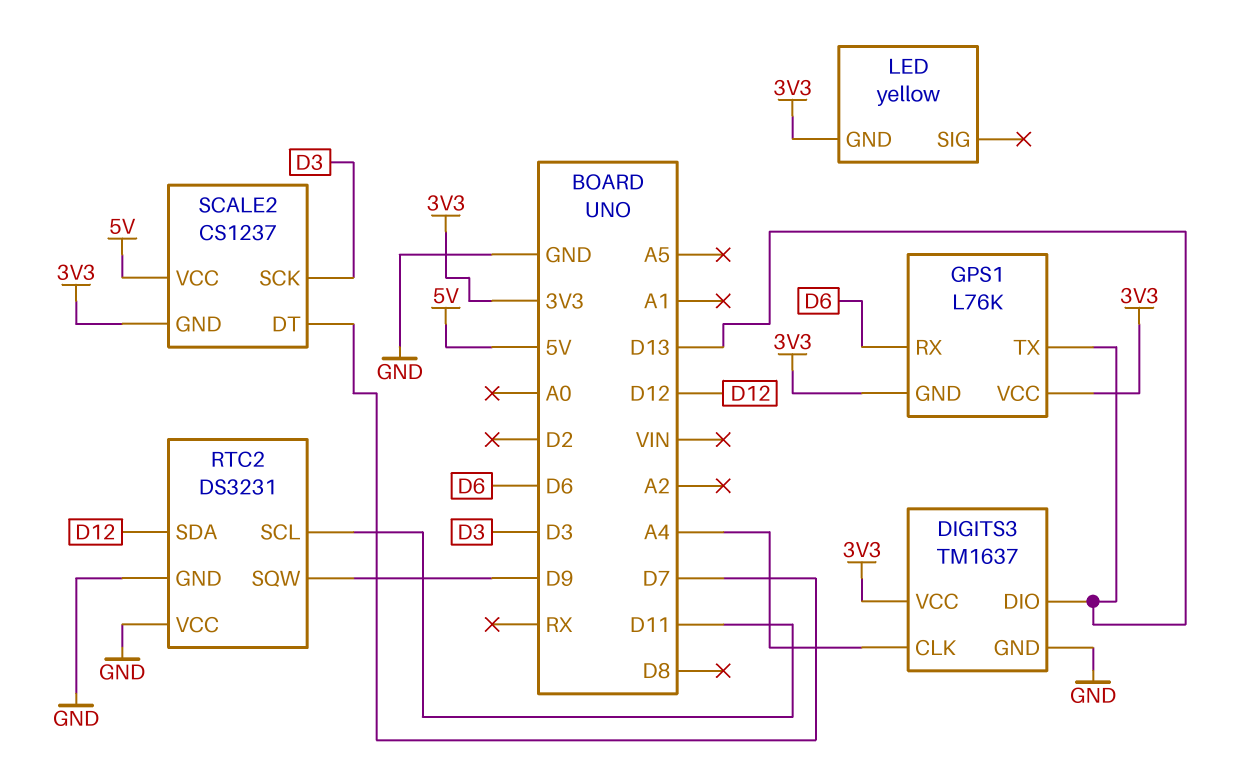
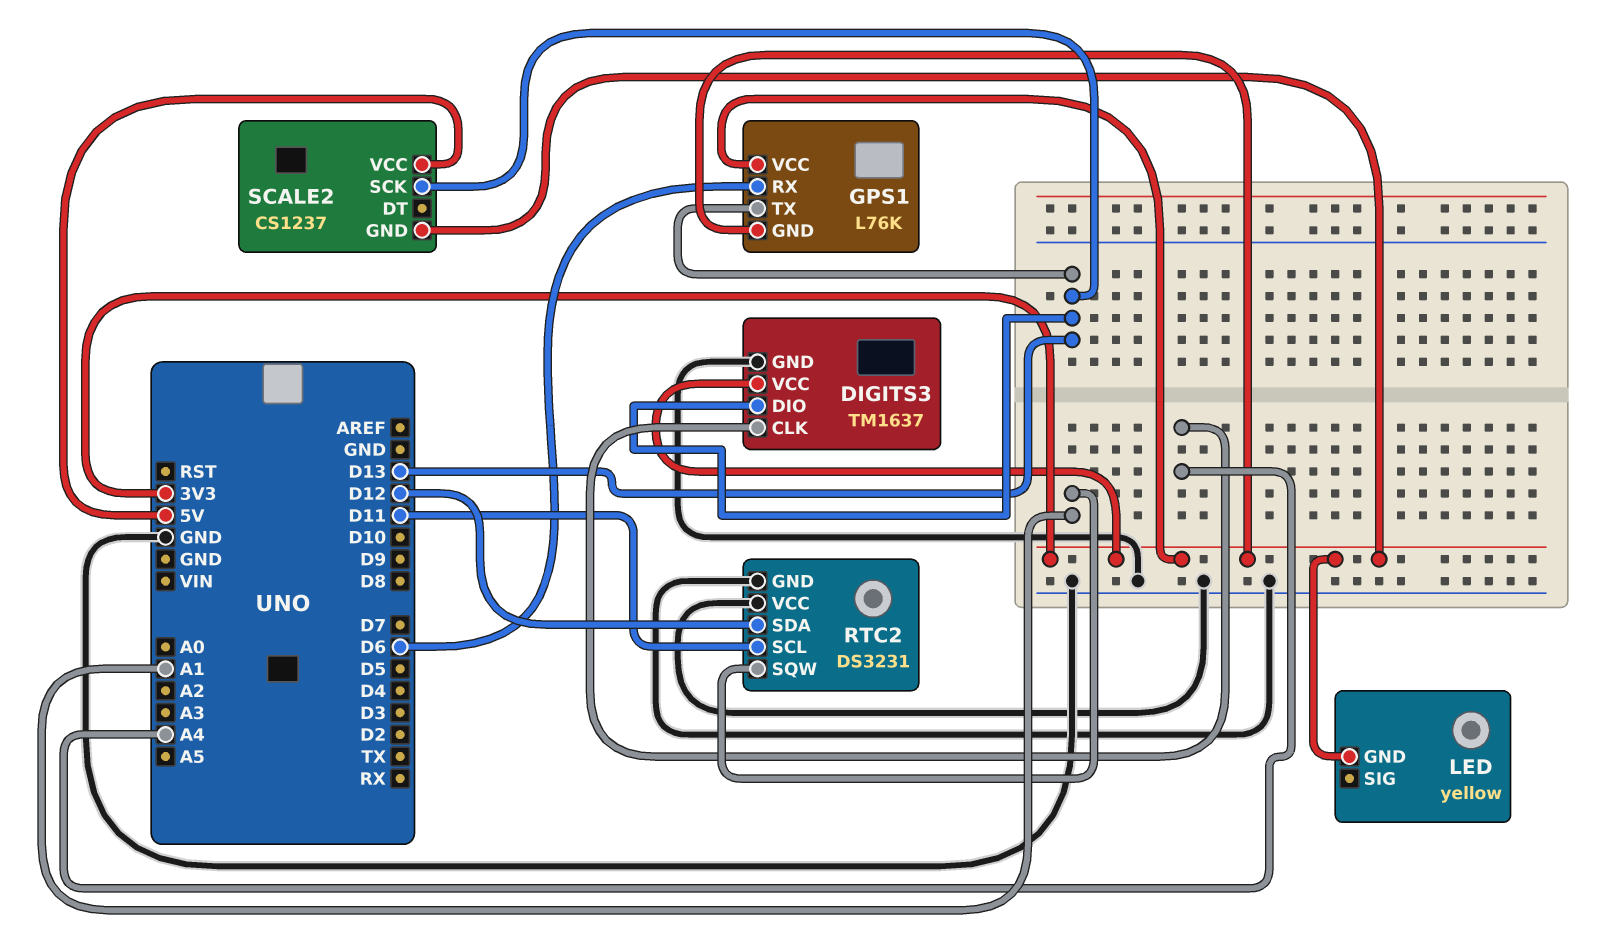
RTC2 pin SQW: D9 -> A1
SCALE2 pin DT: D7 -> none
SCALE2 pin SCK: D3 -> D13

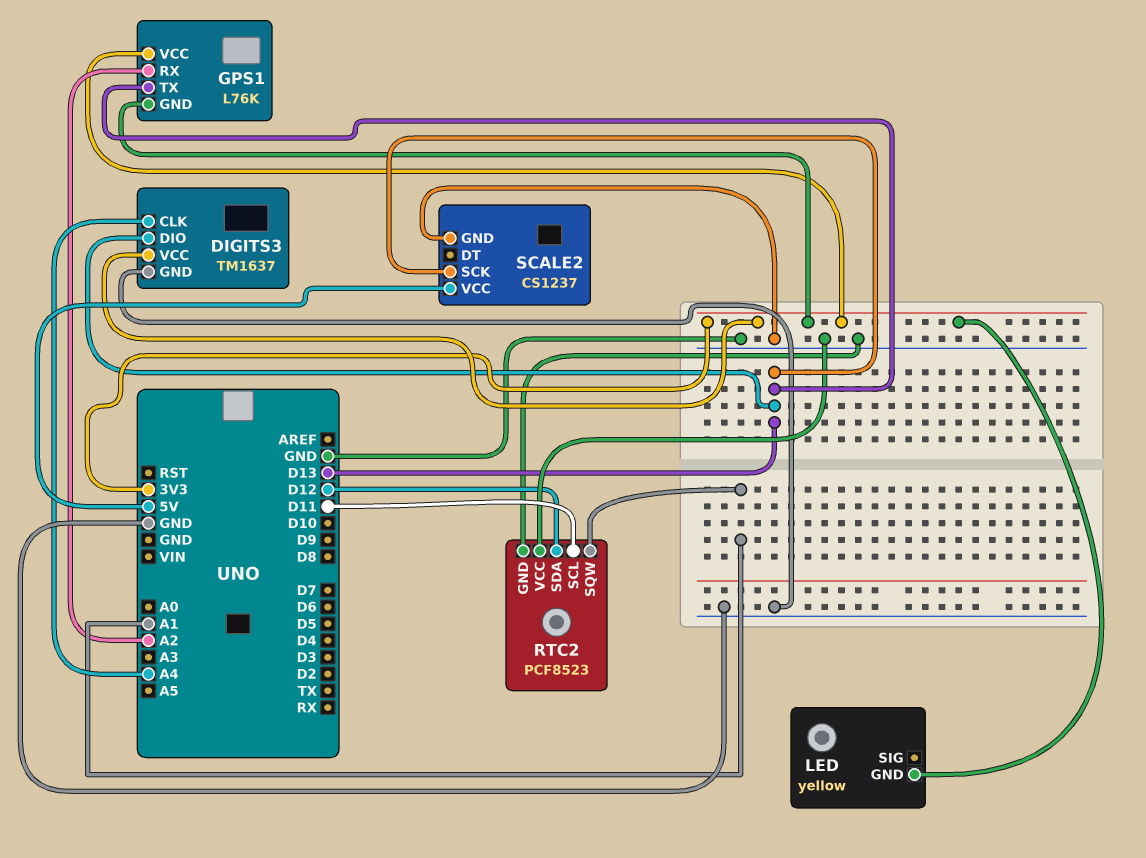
GPS1 pin RX: D6 -> A2
RTC2: DS3231 -> PCF8523
SCALE2 pin GND: 3V3 -> GND

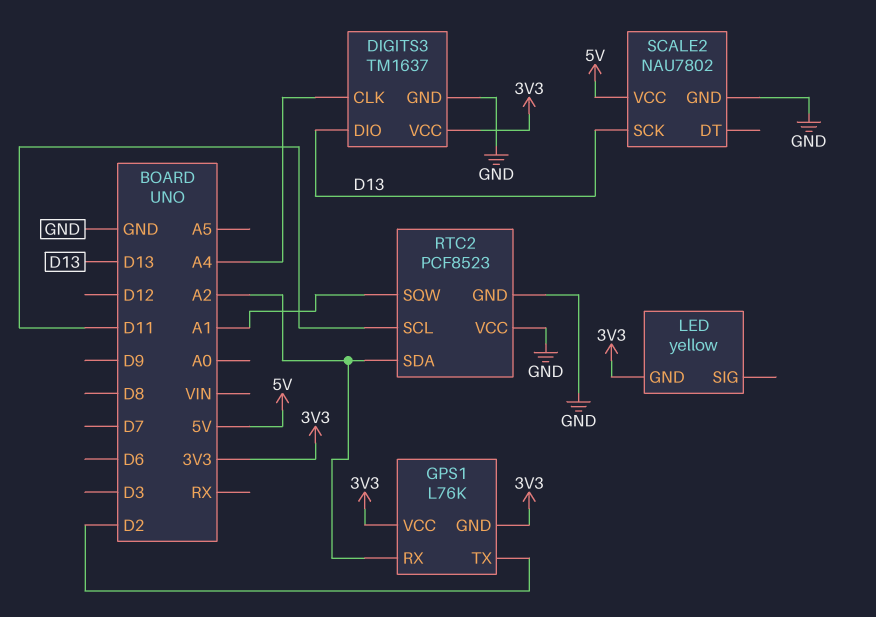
GPS1 pin TX: D13 -> D2
RTC2 pin SDA: D12 -> A2
SCALE2: CS1237 -> NAU7802

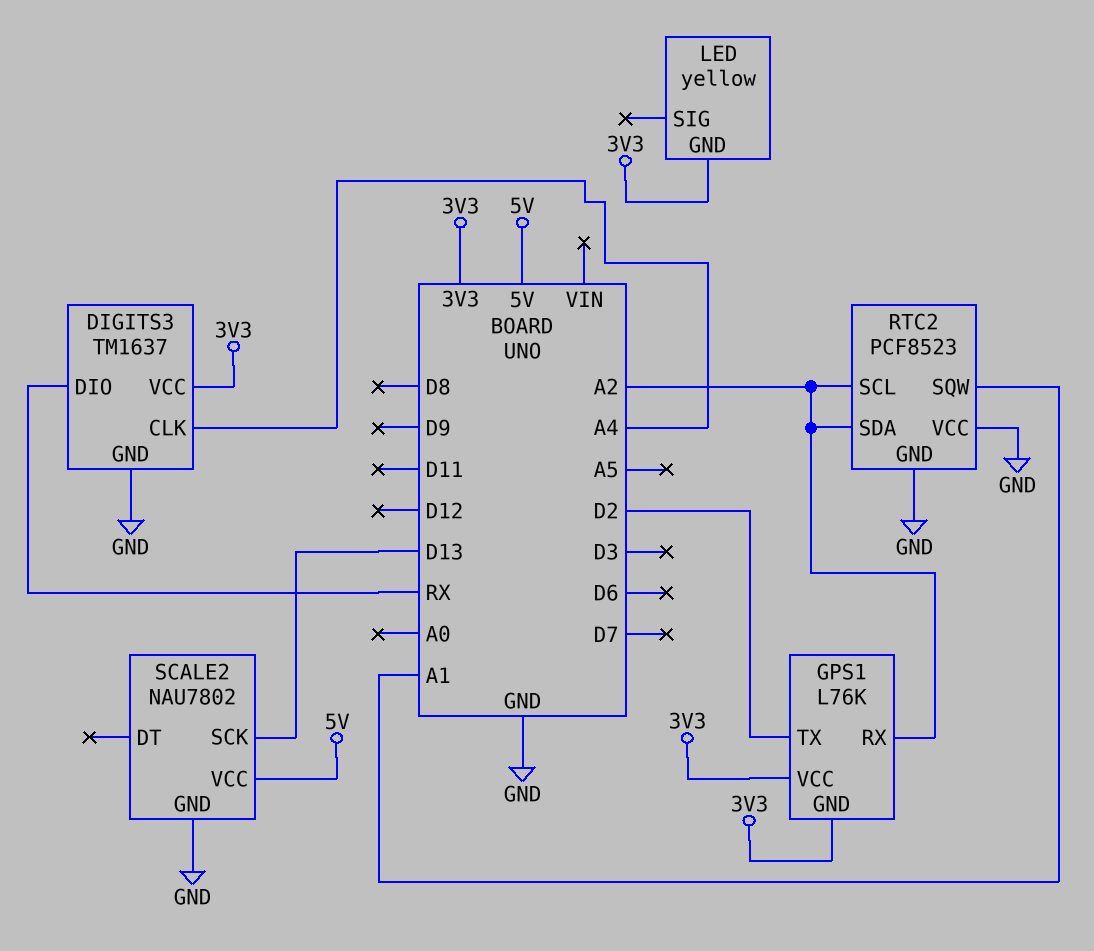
DIGITS3 pin DIO: D13 -> RX
RTC2 pin SCL: D11 -> A2

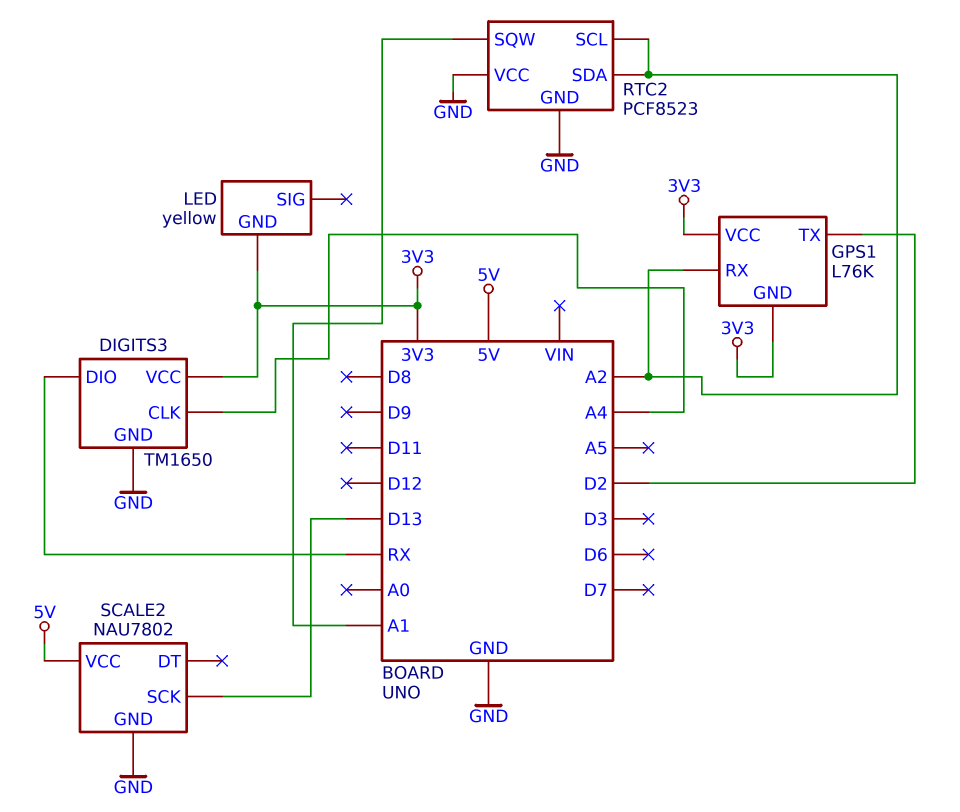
DIGITS3: TM1637 -> TM1650

